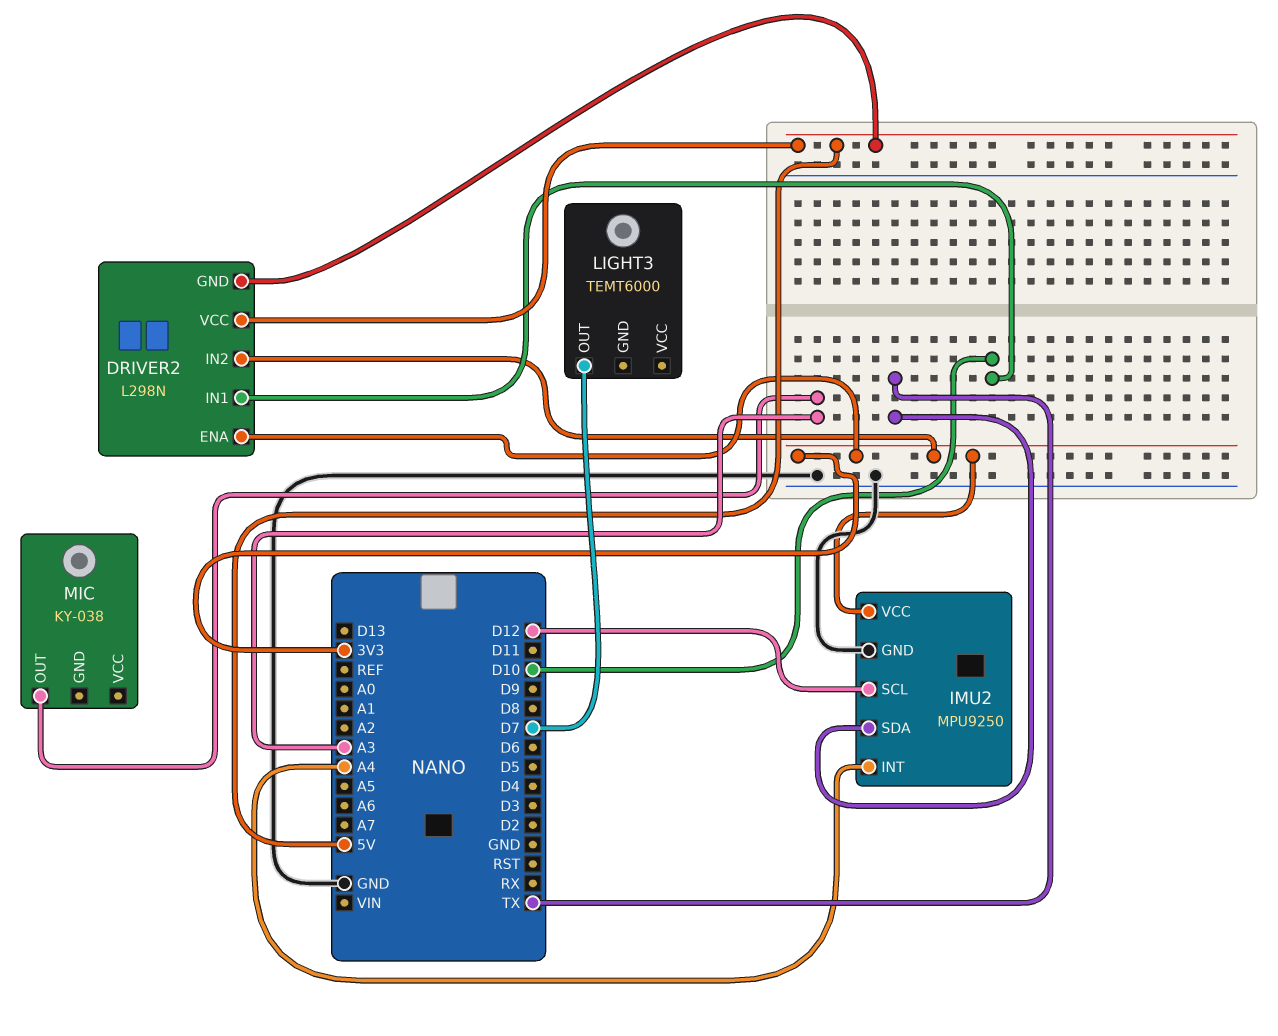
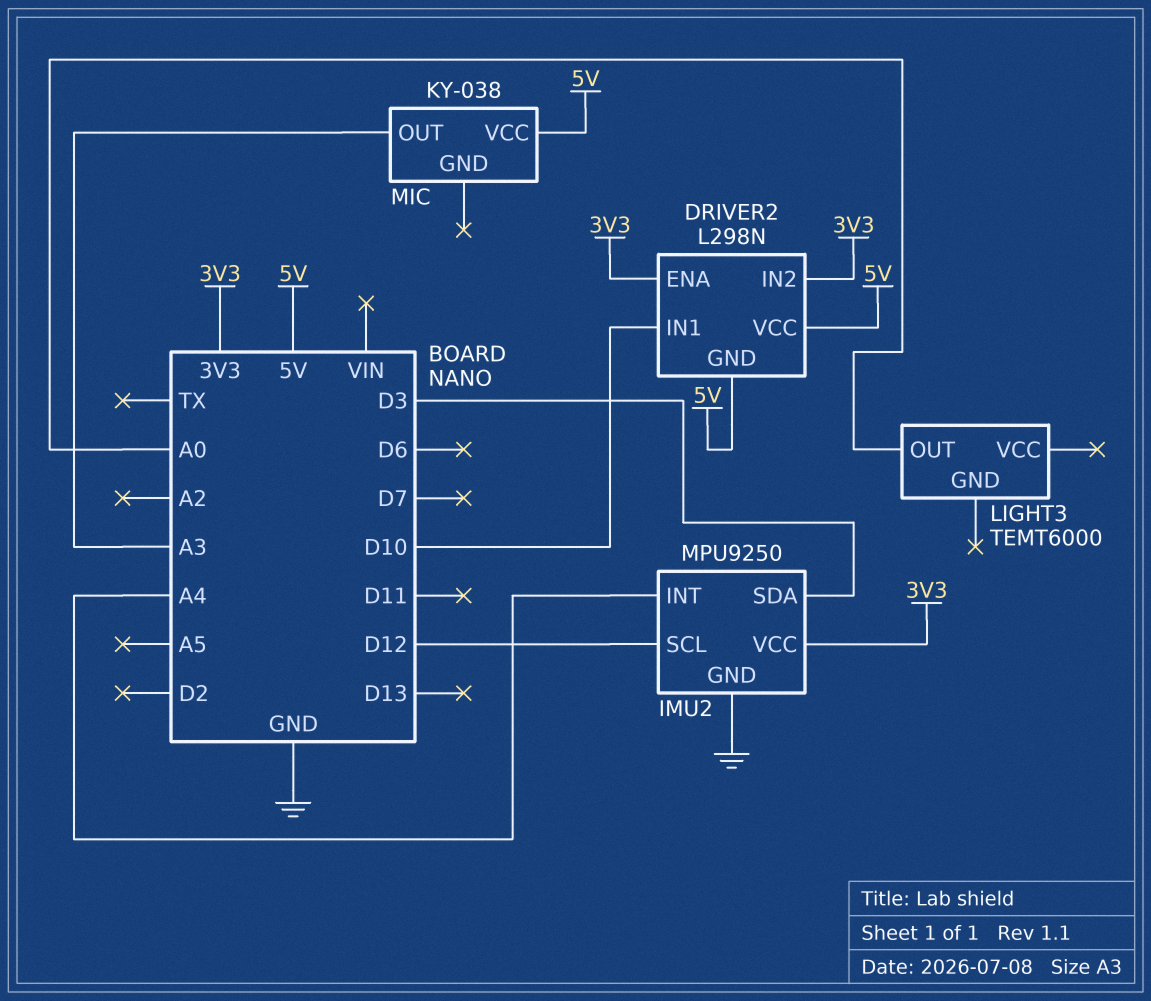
IMU2 pin SDA: TX -> D3
LIGHT3 pin OUT: D7 -> A0
MIC pin VCC: none -> 5V

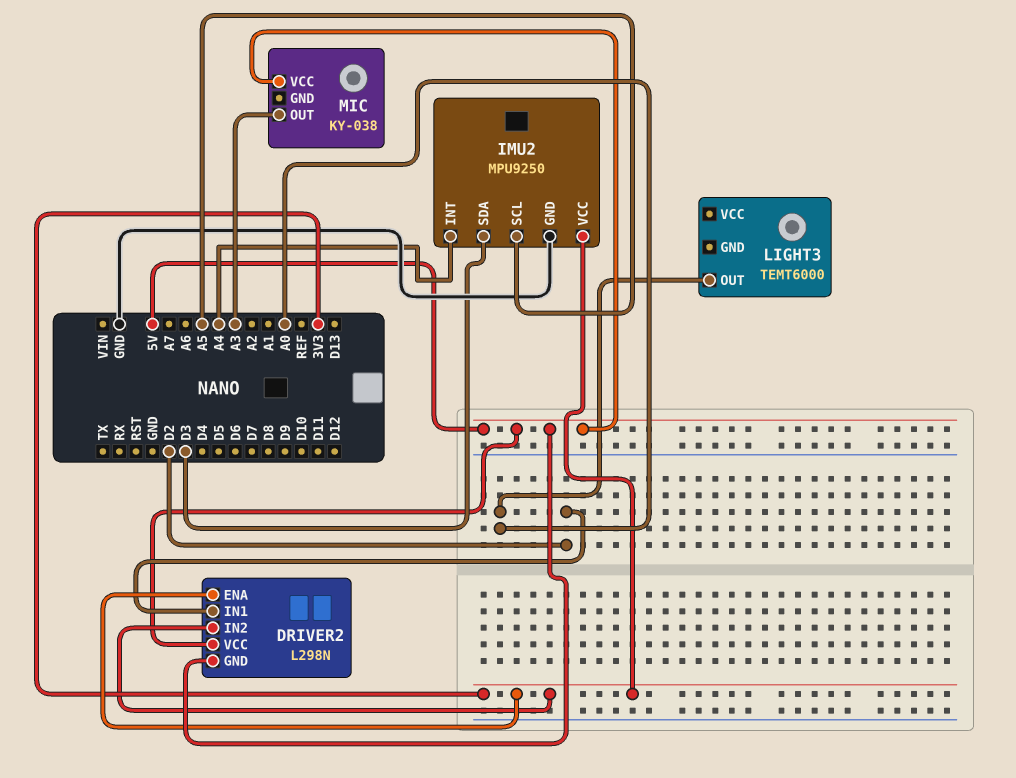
DRIVER2 pin IN1: D10 -> D2
IMU2 pin SCL: D12 -> A5

